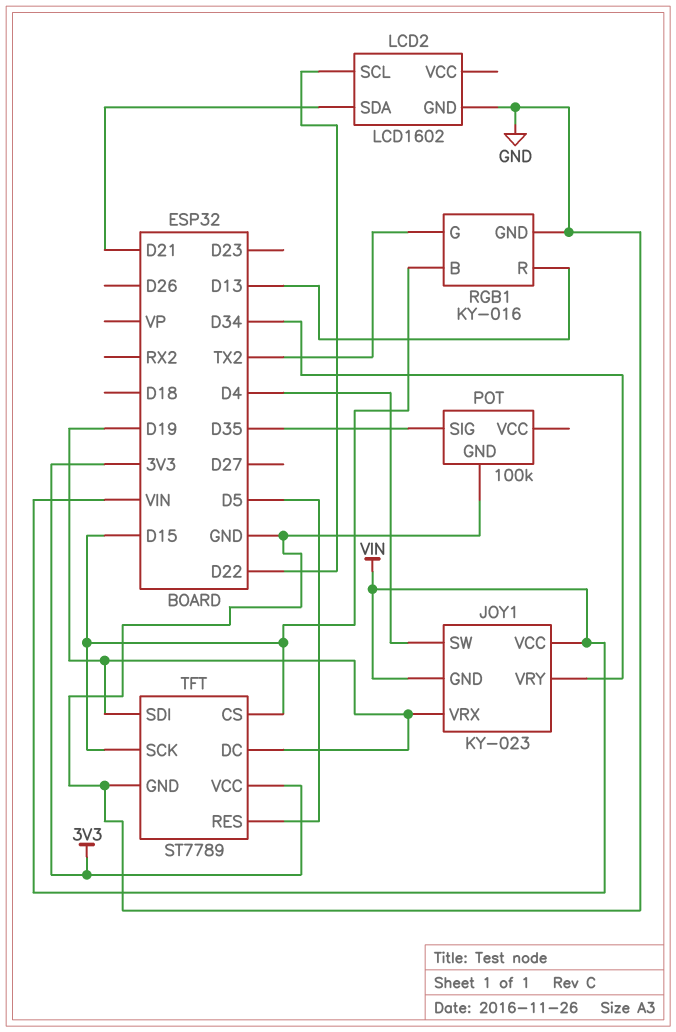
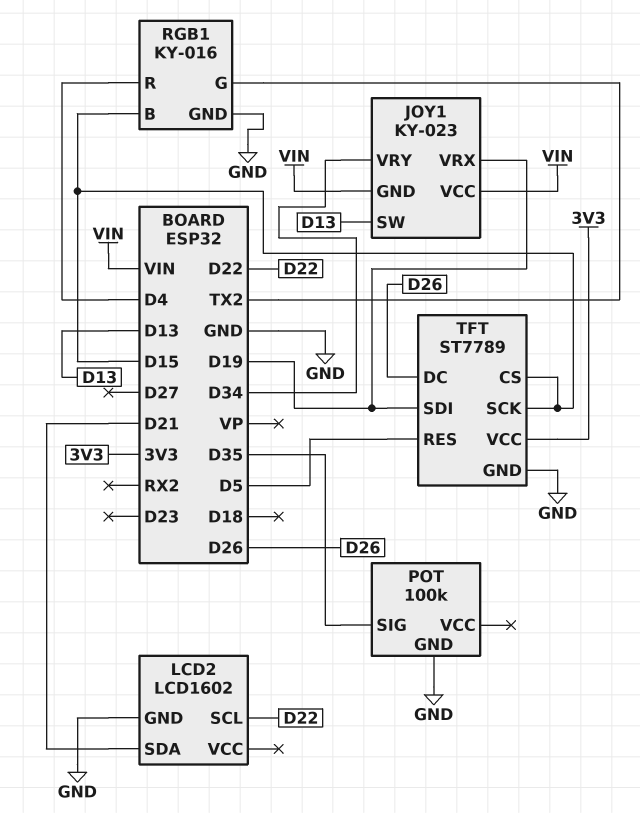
JOY1 pin SW: D4 -> D13
RGB1 pin R: D13 -> D4
TFT pin DC: D19 -> D26

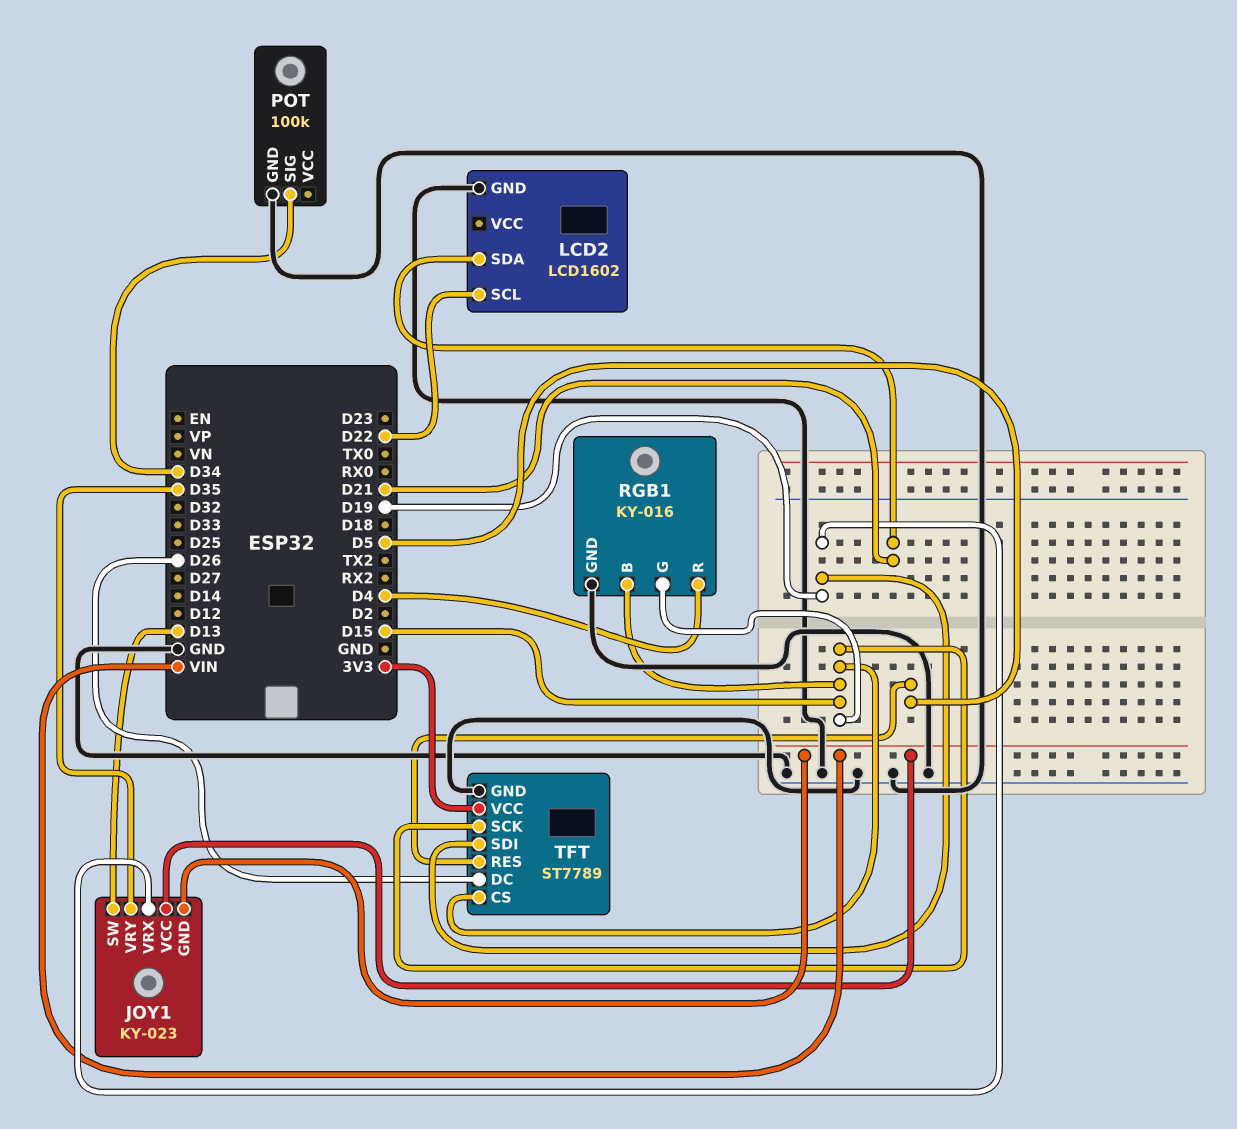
JOY1 pin VRY: D34 -> D35
POT pin SIG: D35 -> D34
RGB1 pin G: TX2 -> D15

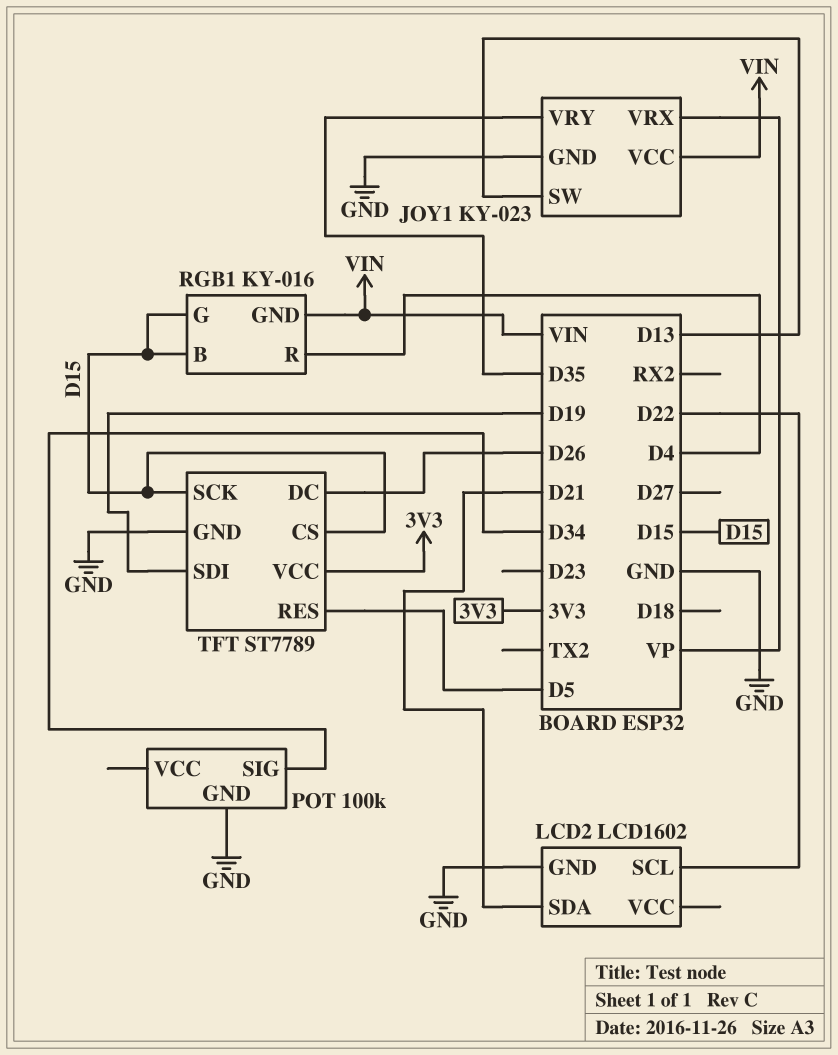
JOY1 pin GND: VIN -> GND
JOY1 pin VRX: D19 -> VP
RGB1 pin GND: GND -> VIN

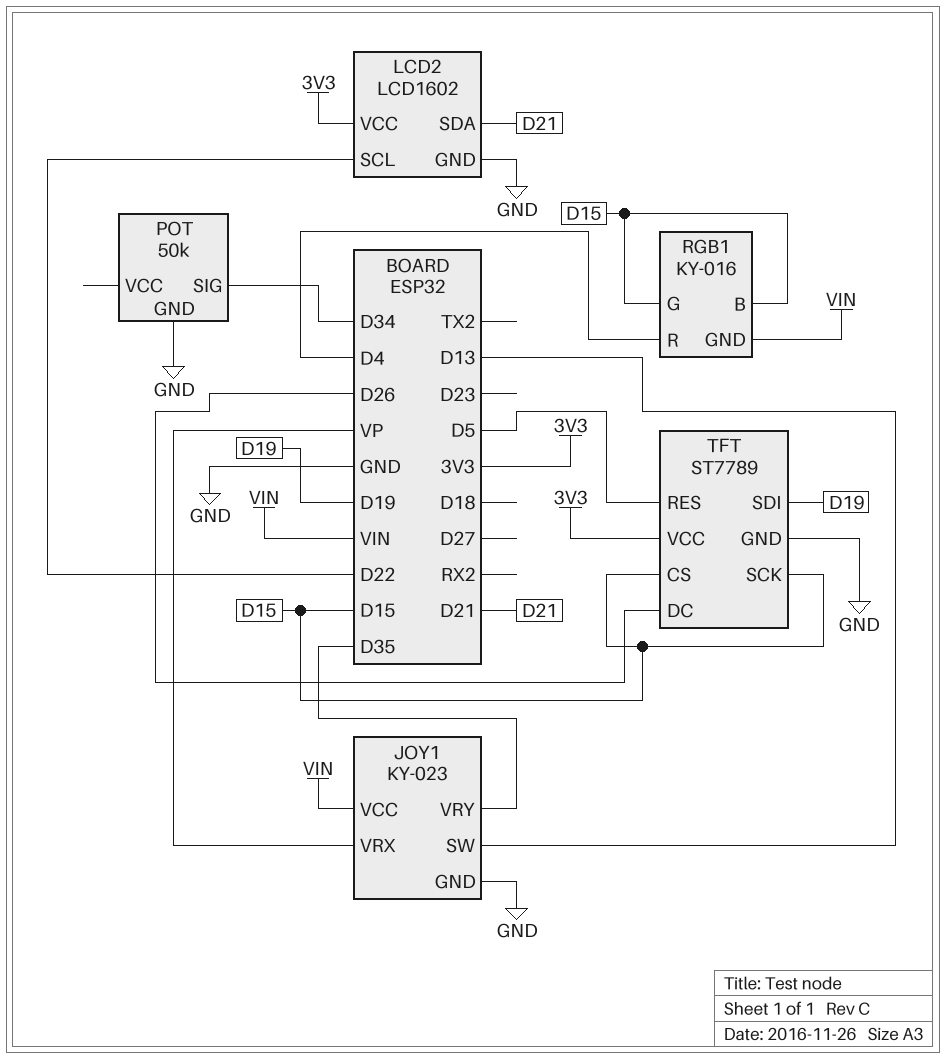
LCD2 pin VCC: none -> 3V3
POT: 100k -> 50k

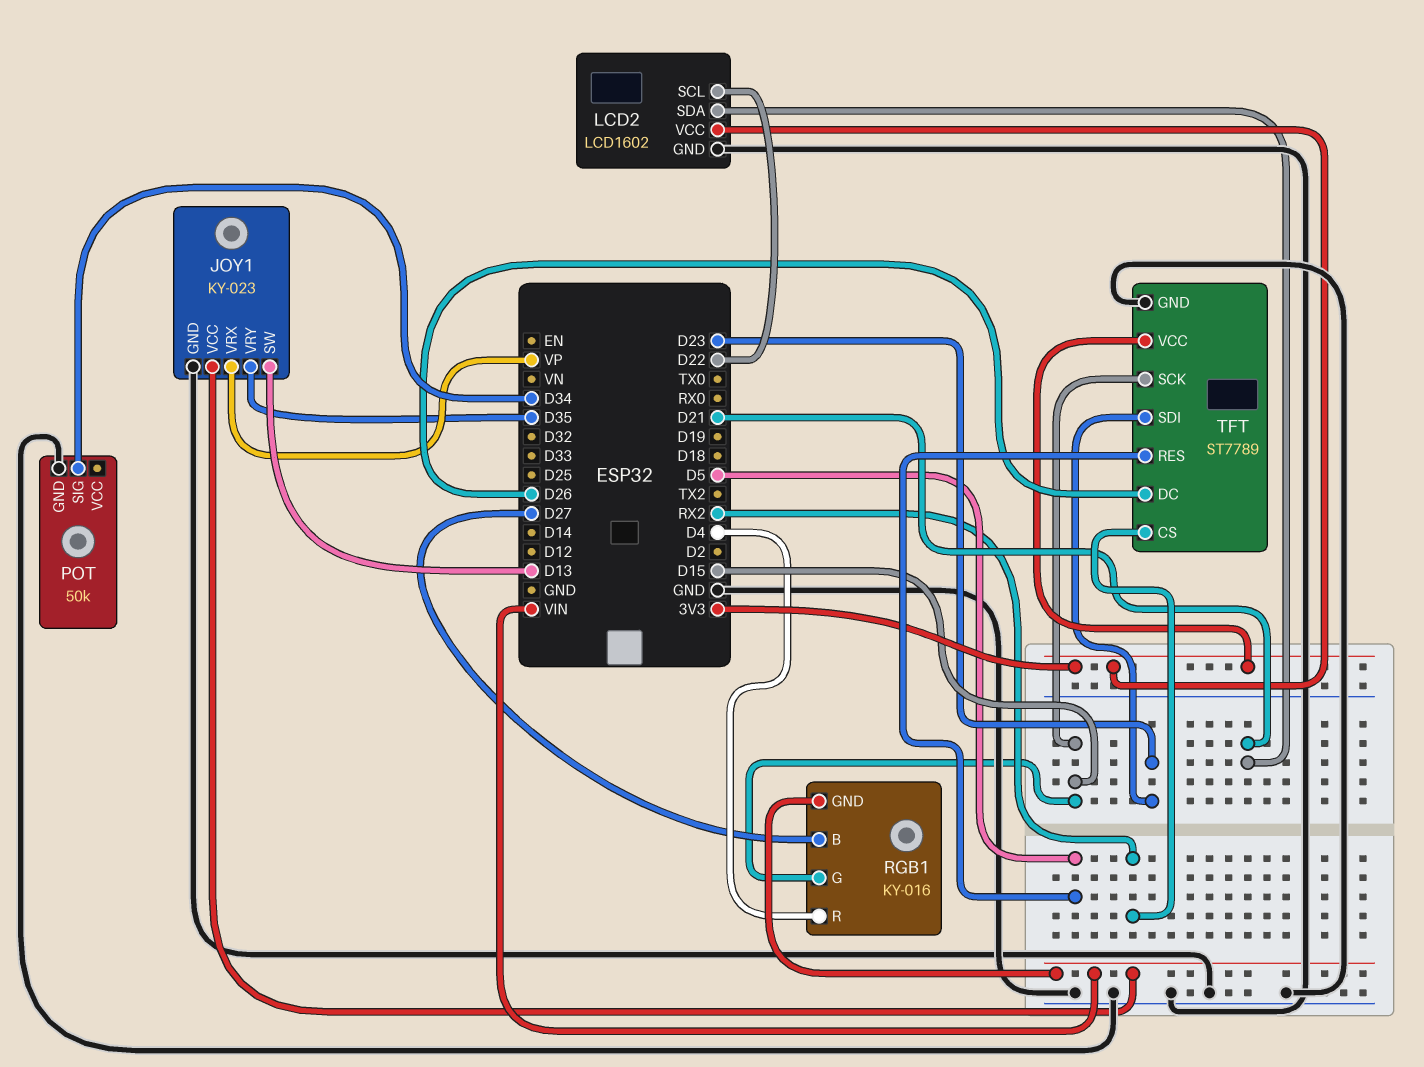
RGB1 pin B: D15 -> D27
TFT pin CS: D15 -> RX2
TFT pin SDI: D19 -> D23

